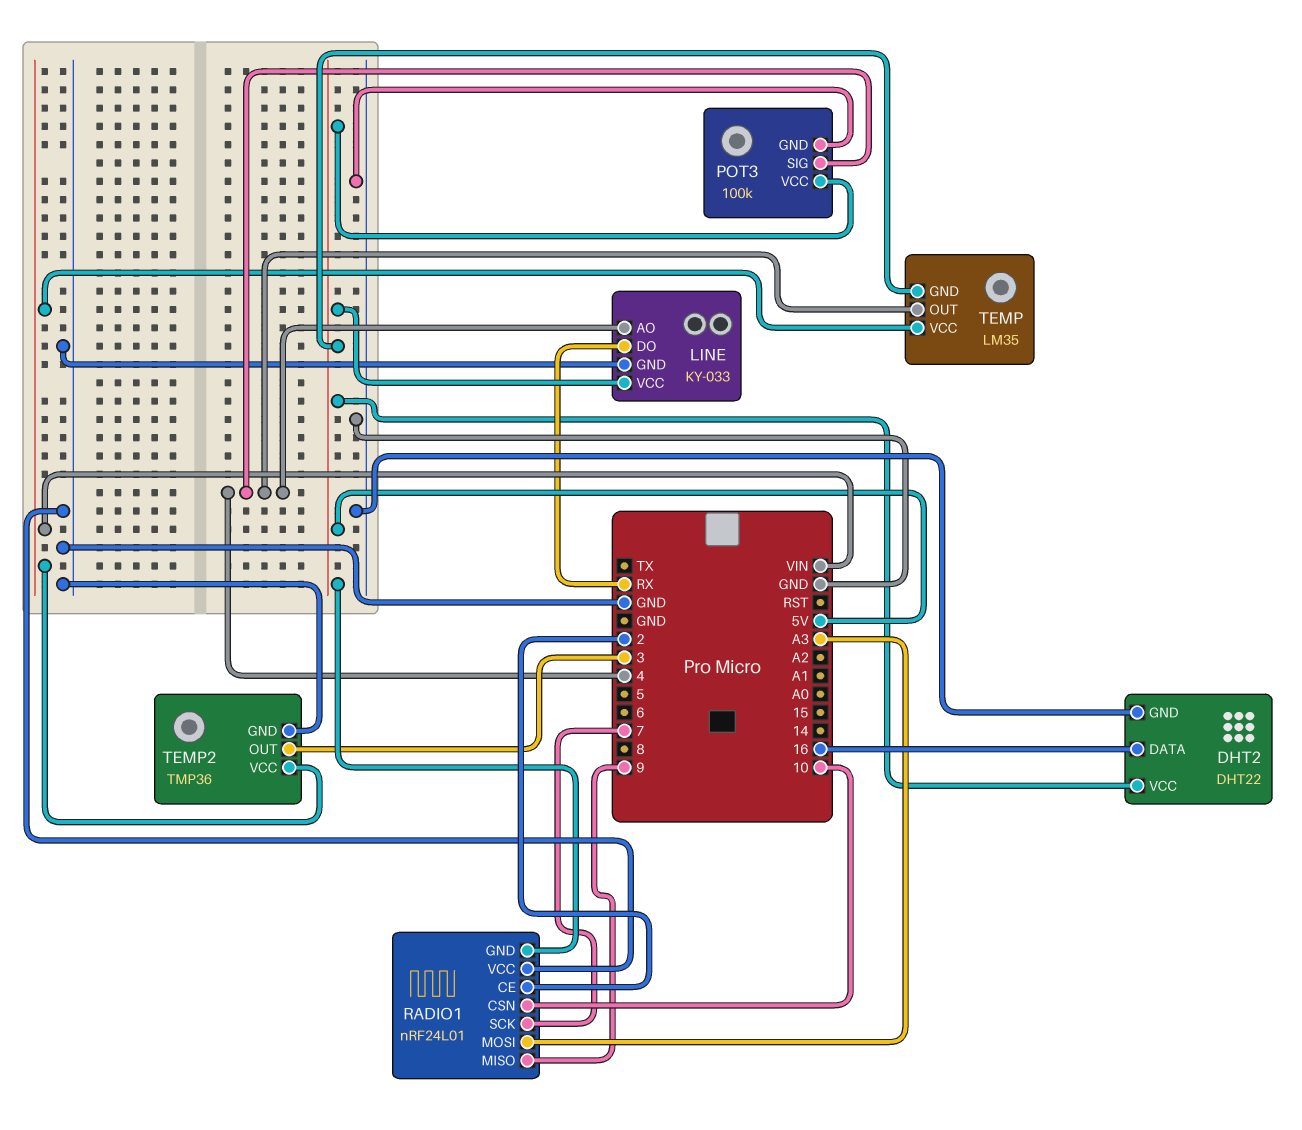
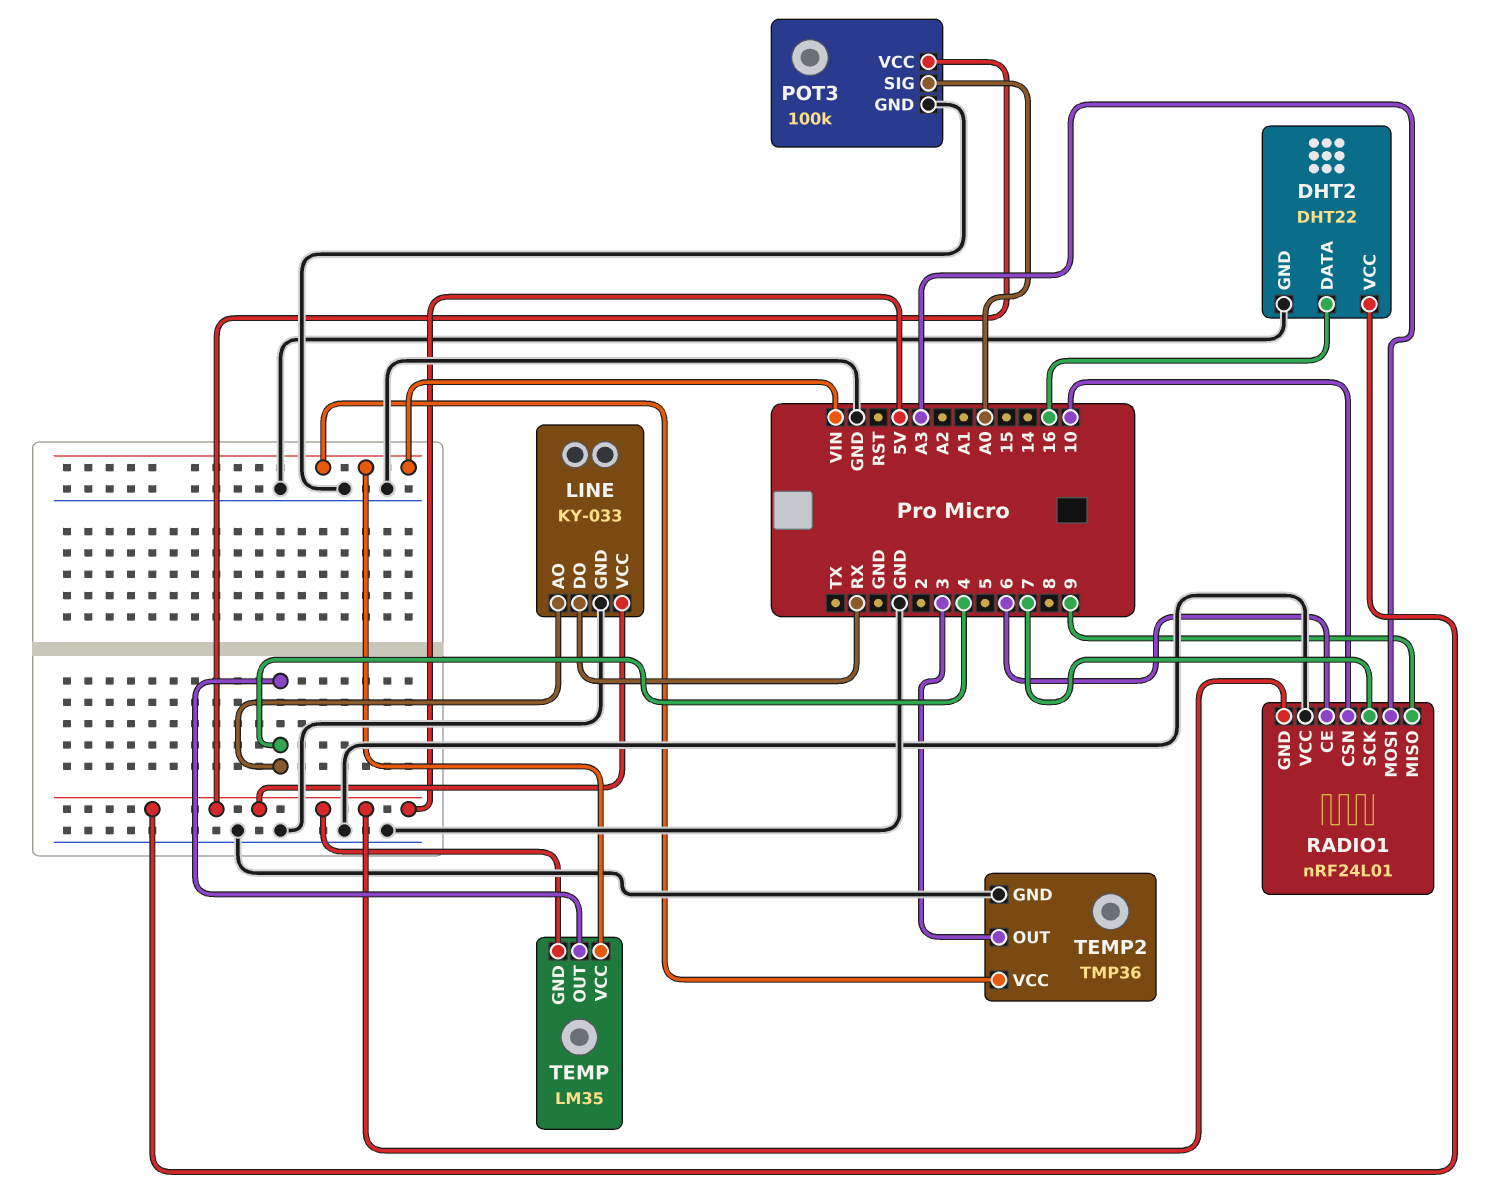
POT3 pin SIG: 4 -> A0
RADIO1 pin CE: 2 -> 6

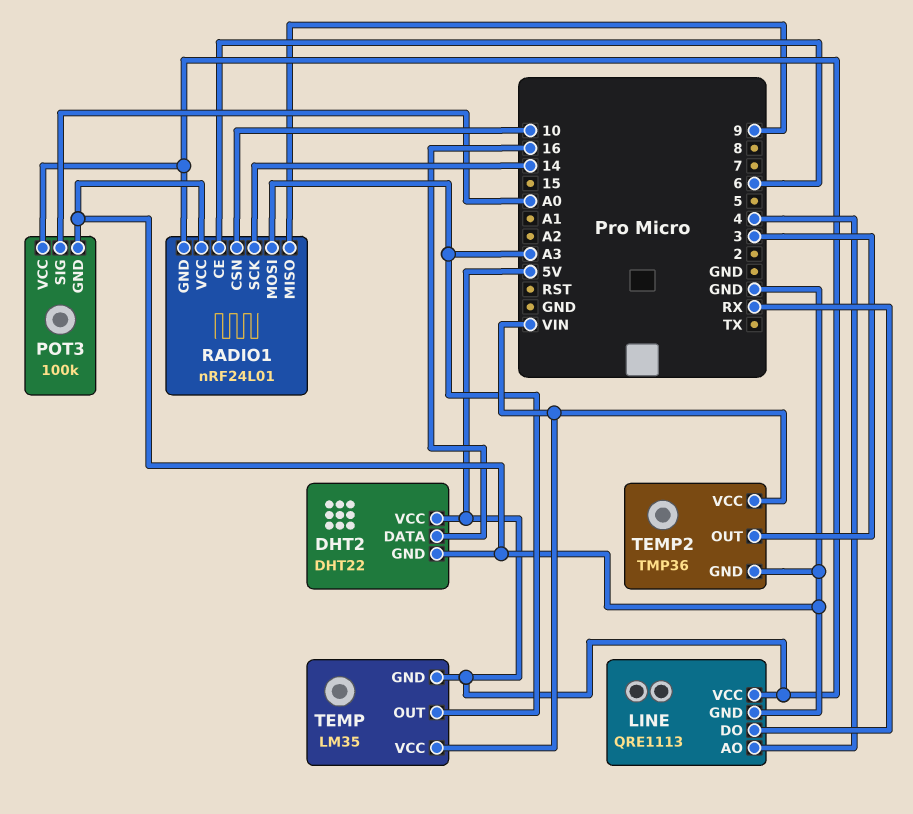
LINE: KY-033 -> QRE1113
RADIO1 pin SCK: 7 -> 14
TEMP pin OUT: 4 -> A3

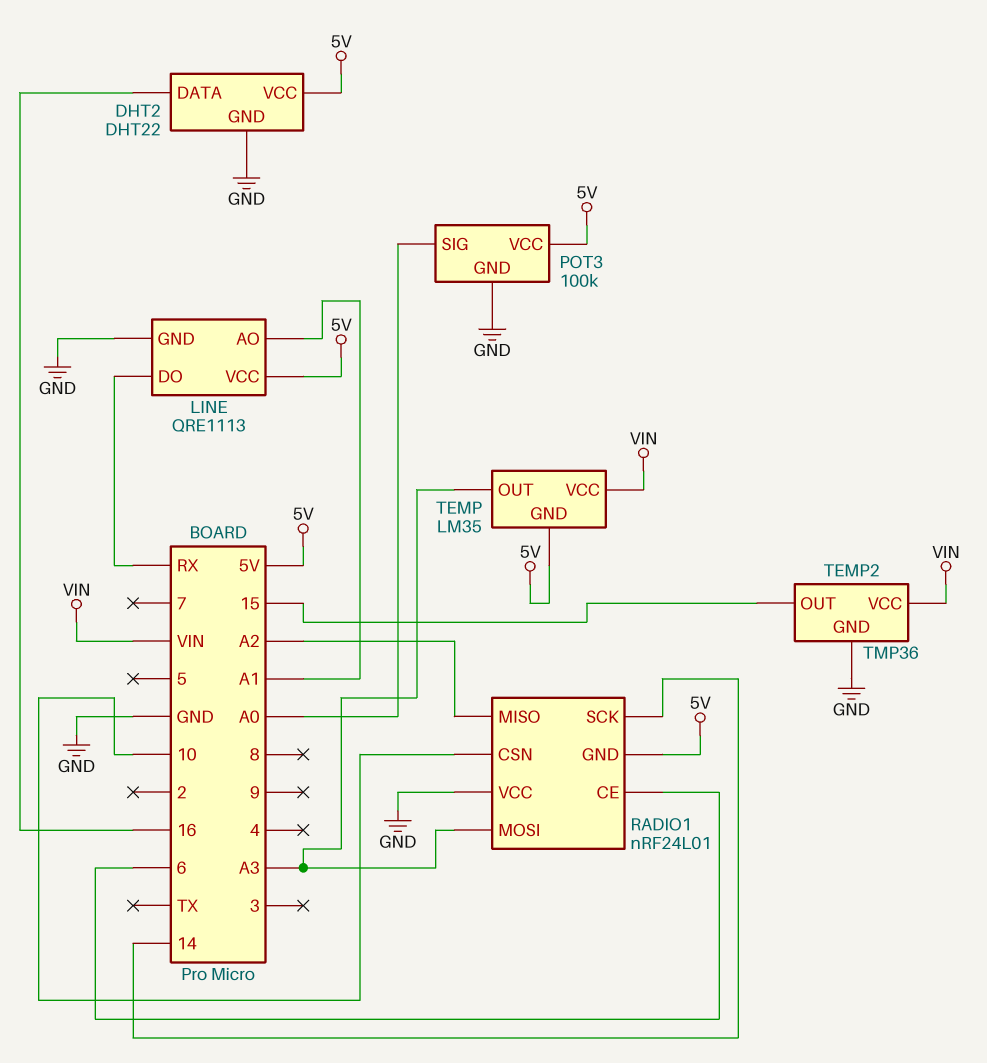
LINE pin AO: 4 -> A1
RADIO1 pin MISO: 9 -> A2
TEMP2 pin OUT: 3 -> 15

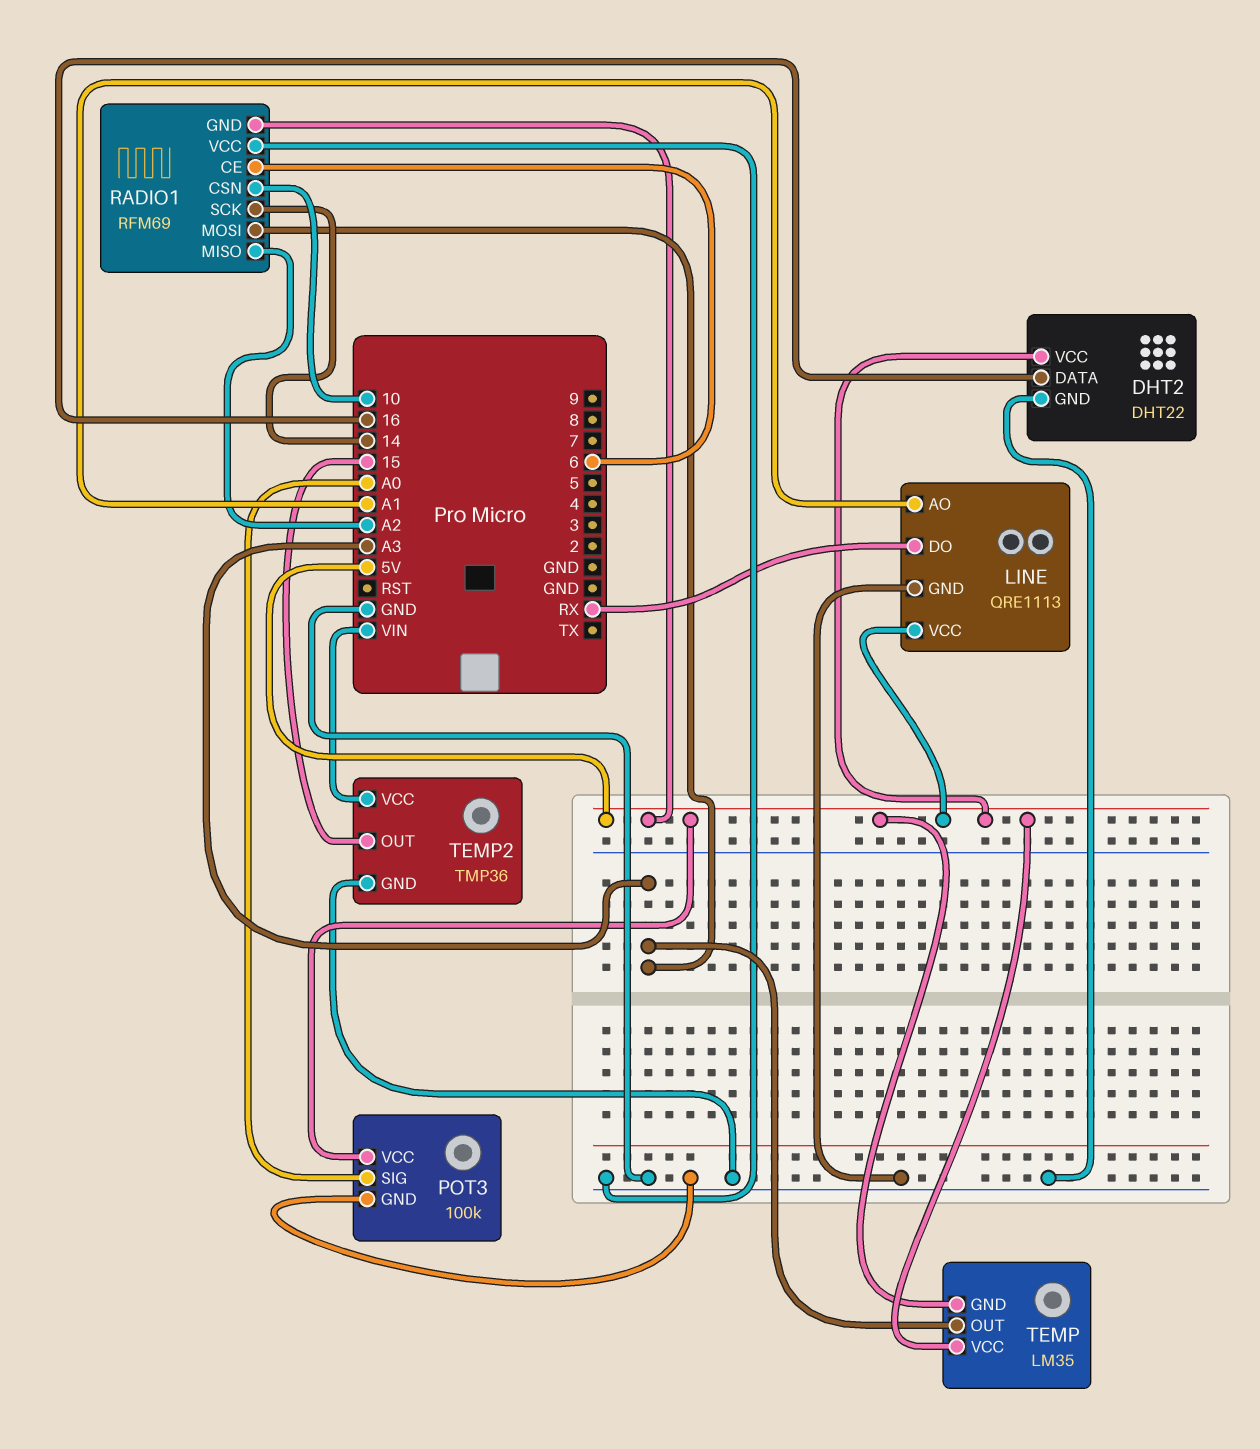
RADIO1: nRF24L01 -> RFM69
TEMP pin VCC: VIN -> 5V

